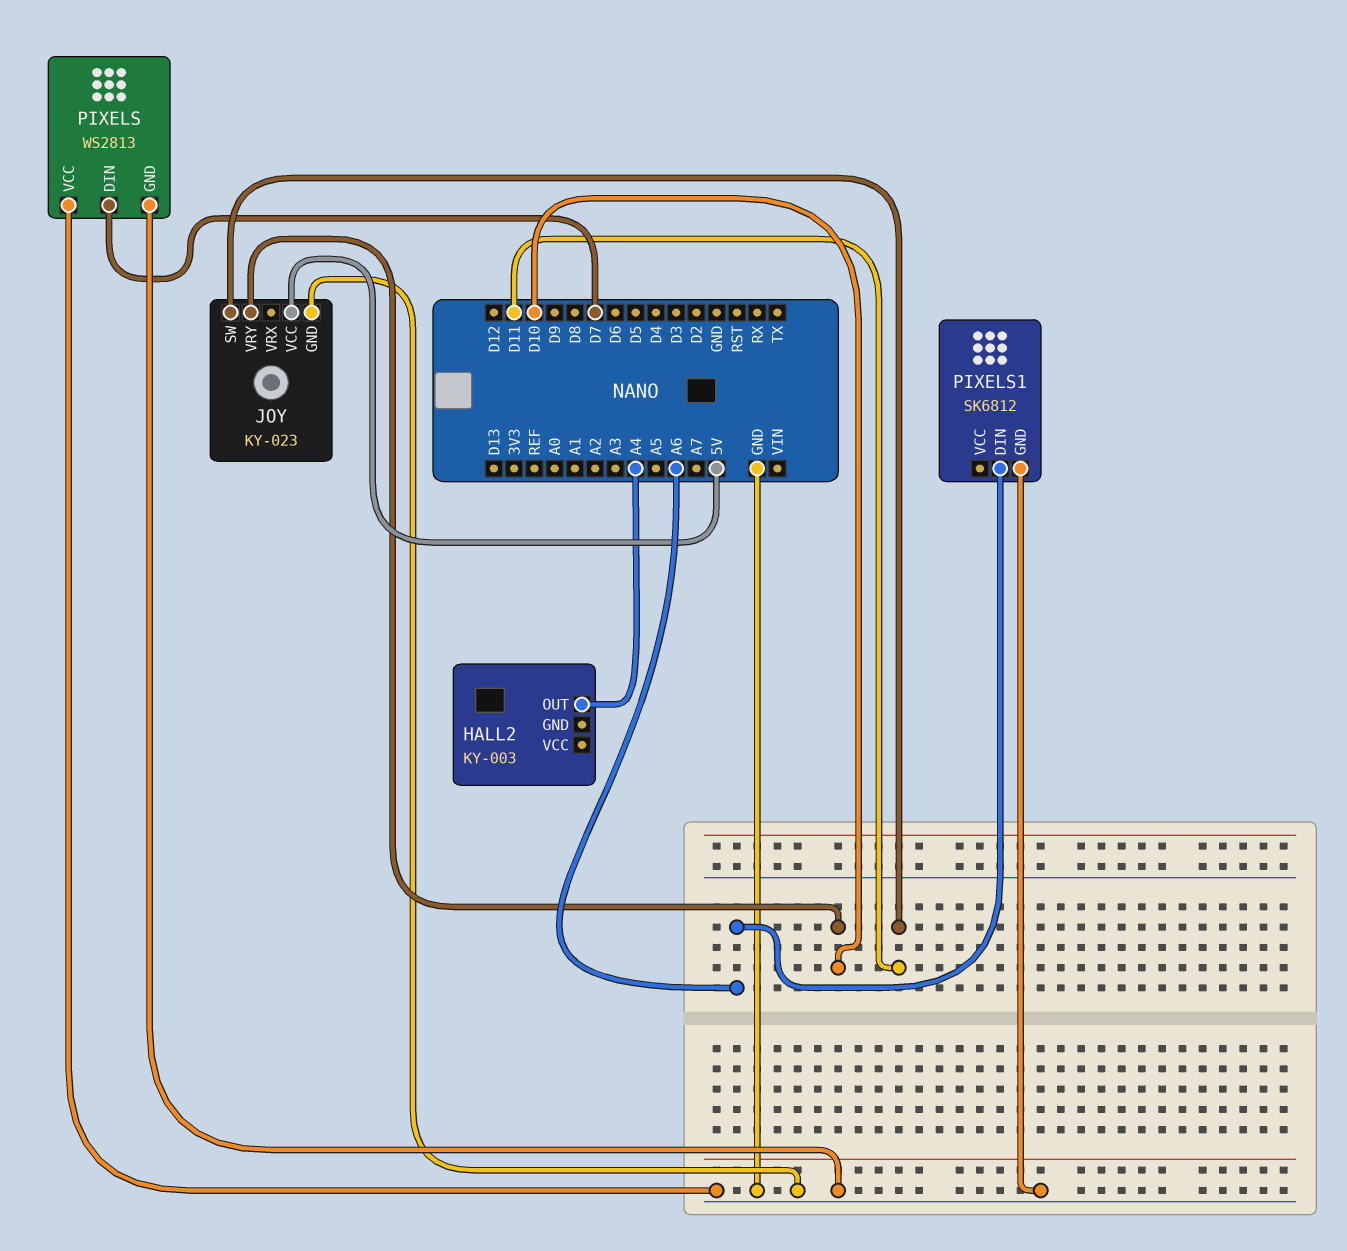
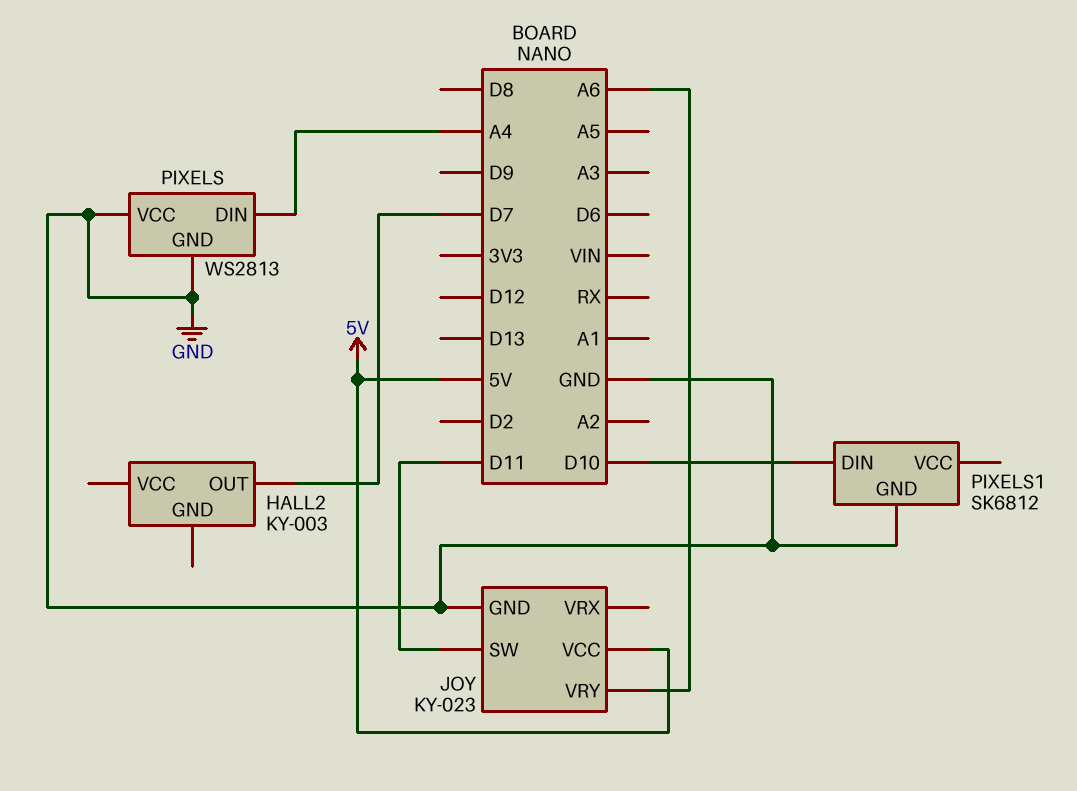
HALL2 pin OUT: A4 -> D7
JOY pin VRY: D10 -> A6
PIXELS pin DIN: D7 -> A4
PIXELS1 pin DIN: A6 -> D10

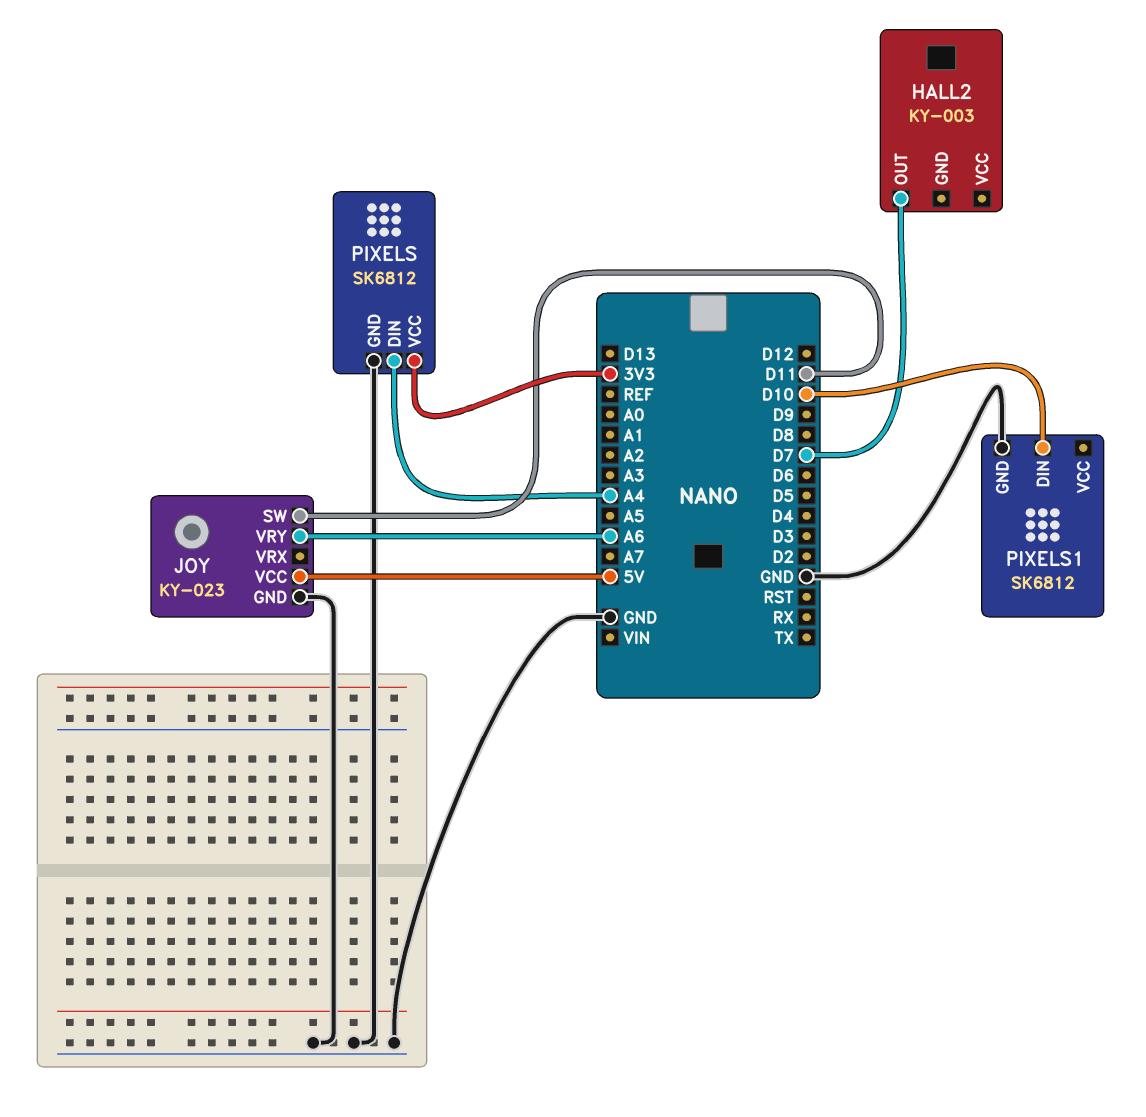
PIXELS: WS2813 -> SK6812
PIXELS pin VCC: GND -> 3V3

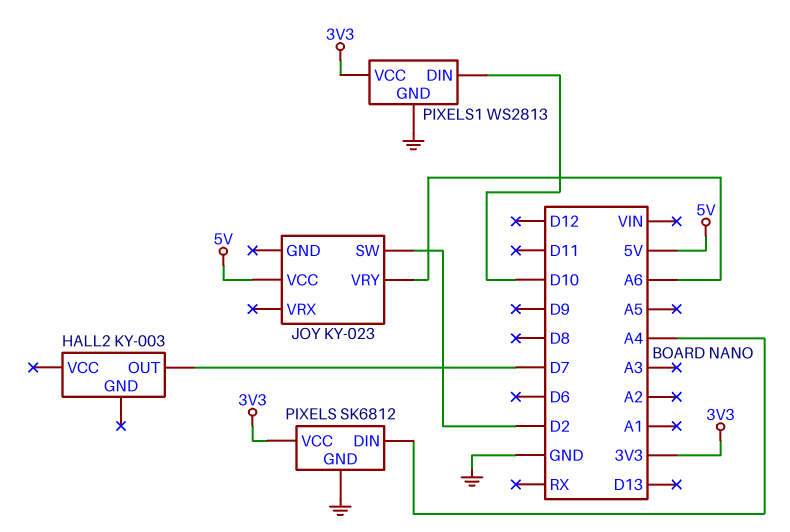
JOY pin GND: GND -> none
JOY pin SW: D11 -> D2
PIXELS1: SK6812 -> WS2813
PIXELS1 pin VCC: none -> 3V3

